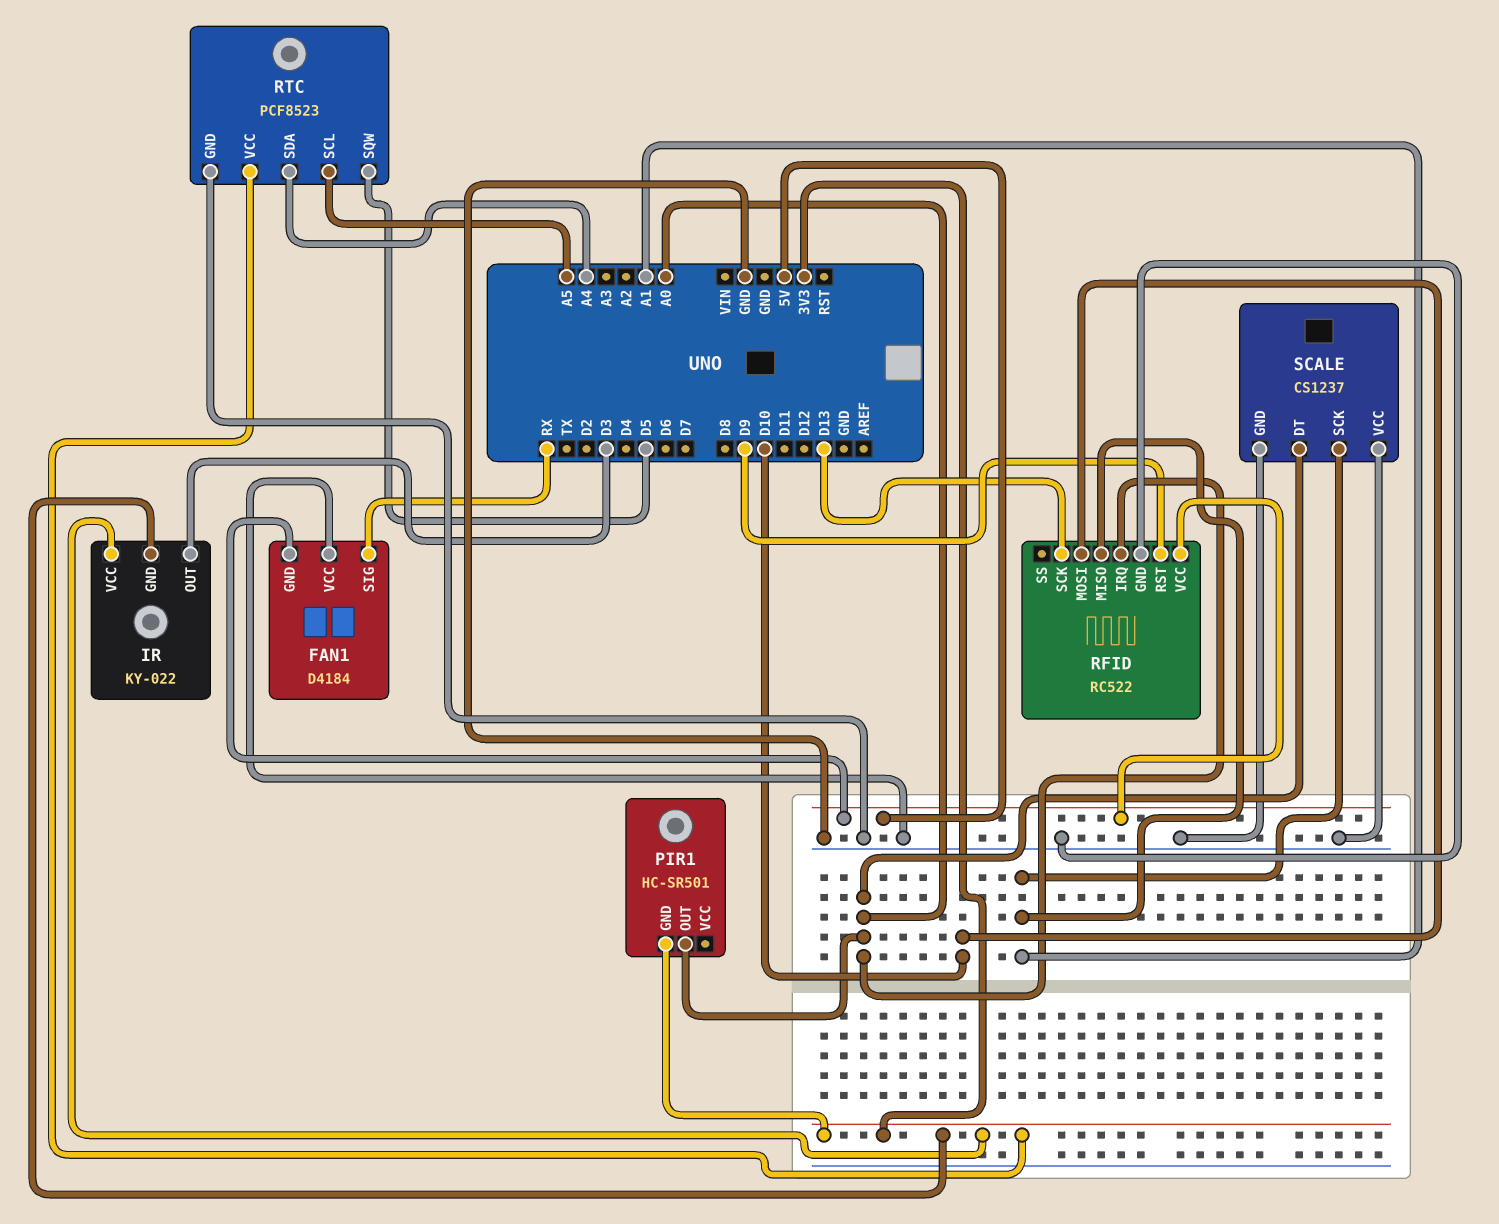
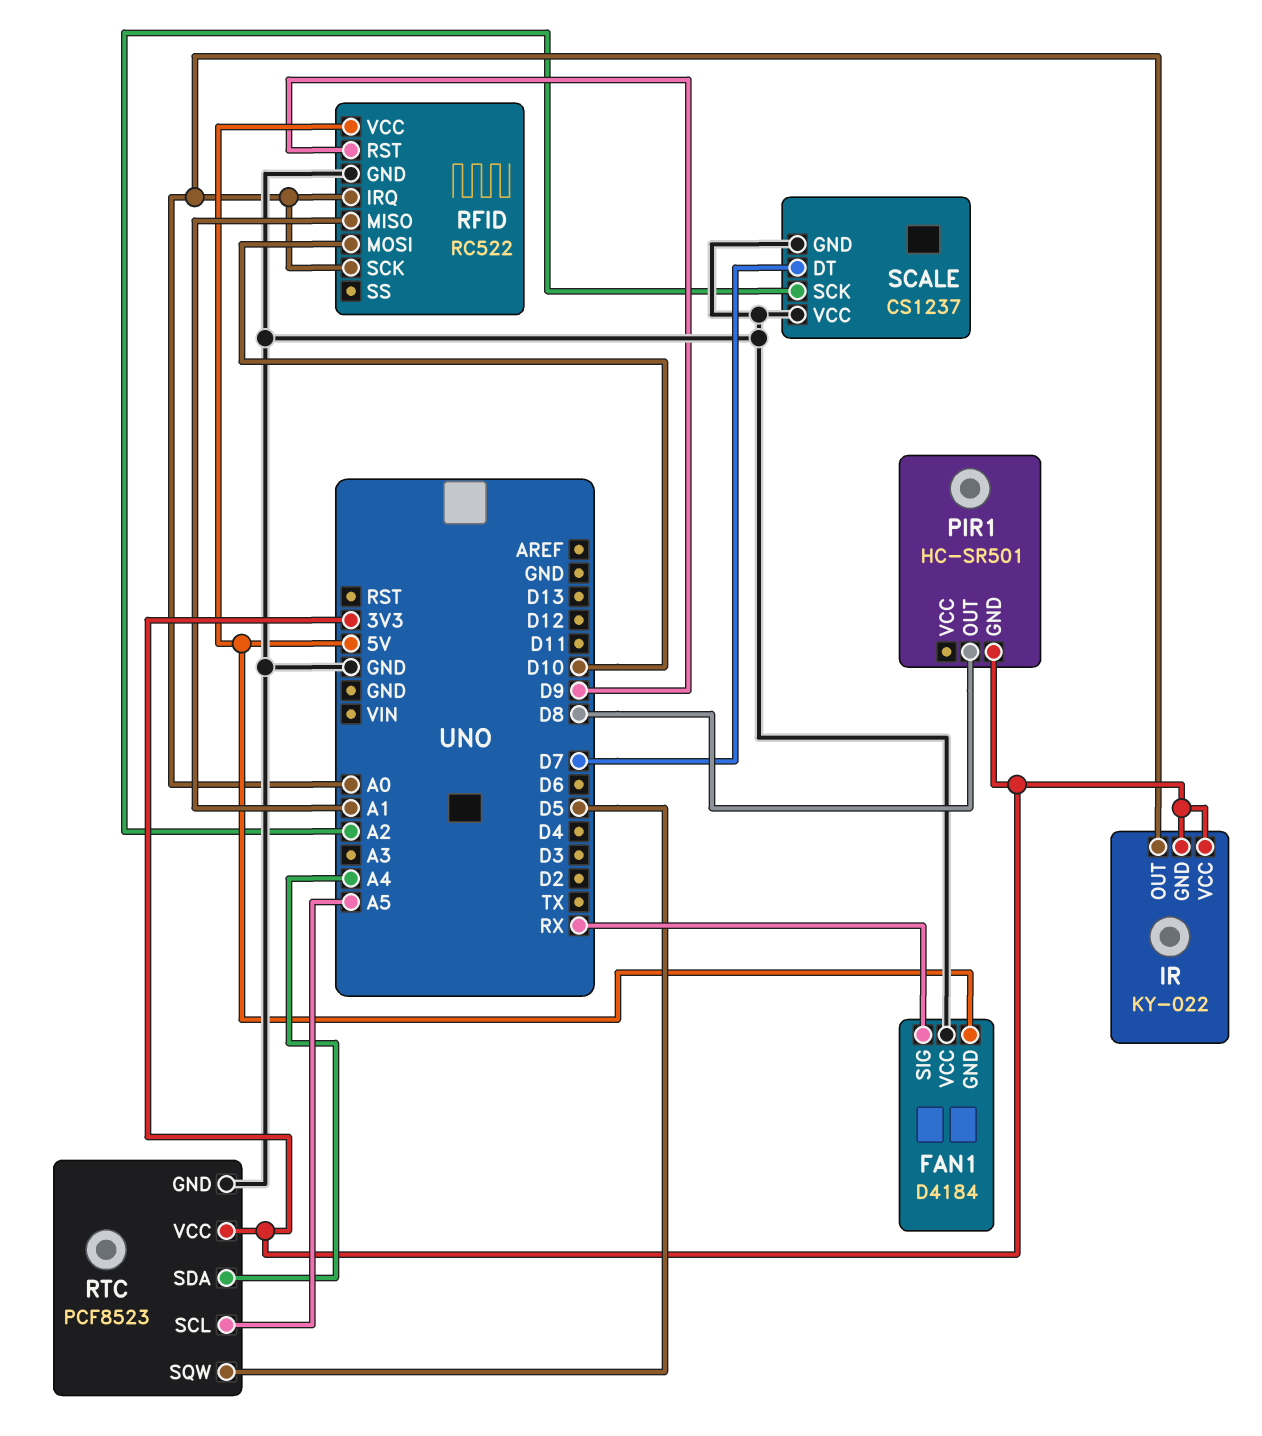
IR pin OUT: D3 -> A0
PIR1 pin OUT: A0 -> D8
RFID pin SCK: D13 -> A0
SCALE pin DT: A0 -> D7
SCALE pin SCK: A1 -> A2

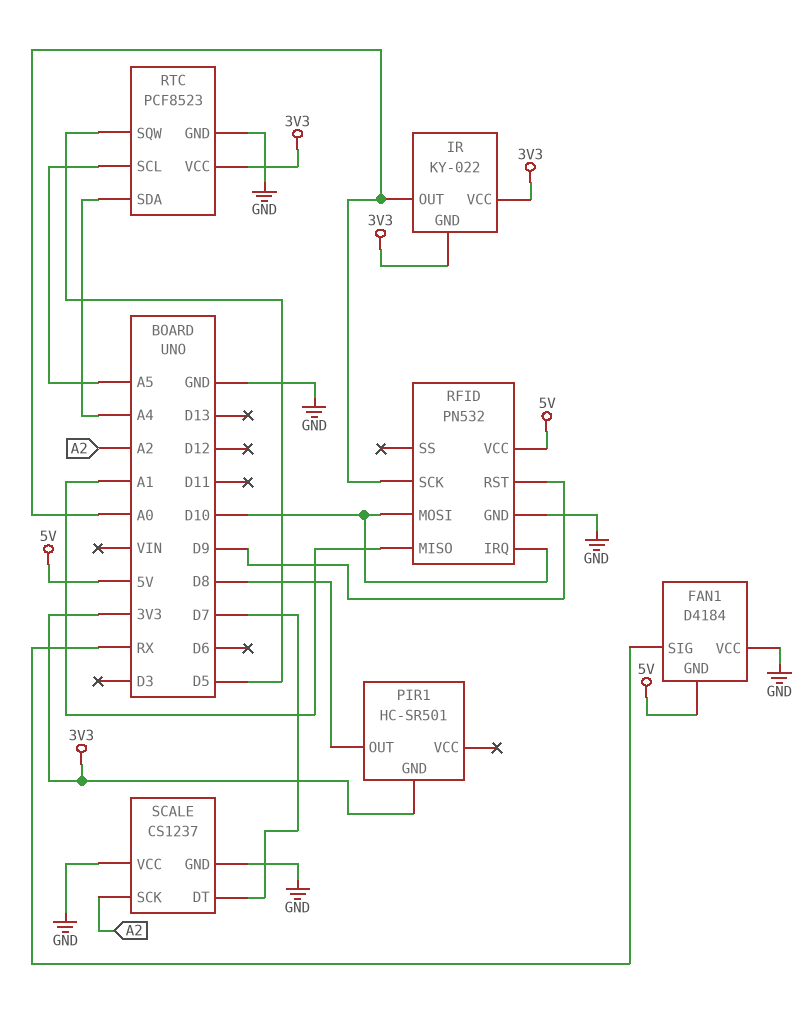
RFID: RC522 -> PN532
RFID pin IRQ: A0 -> D10

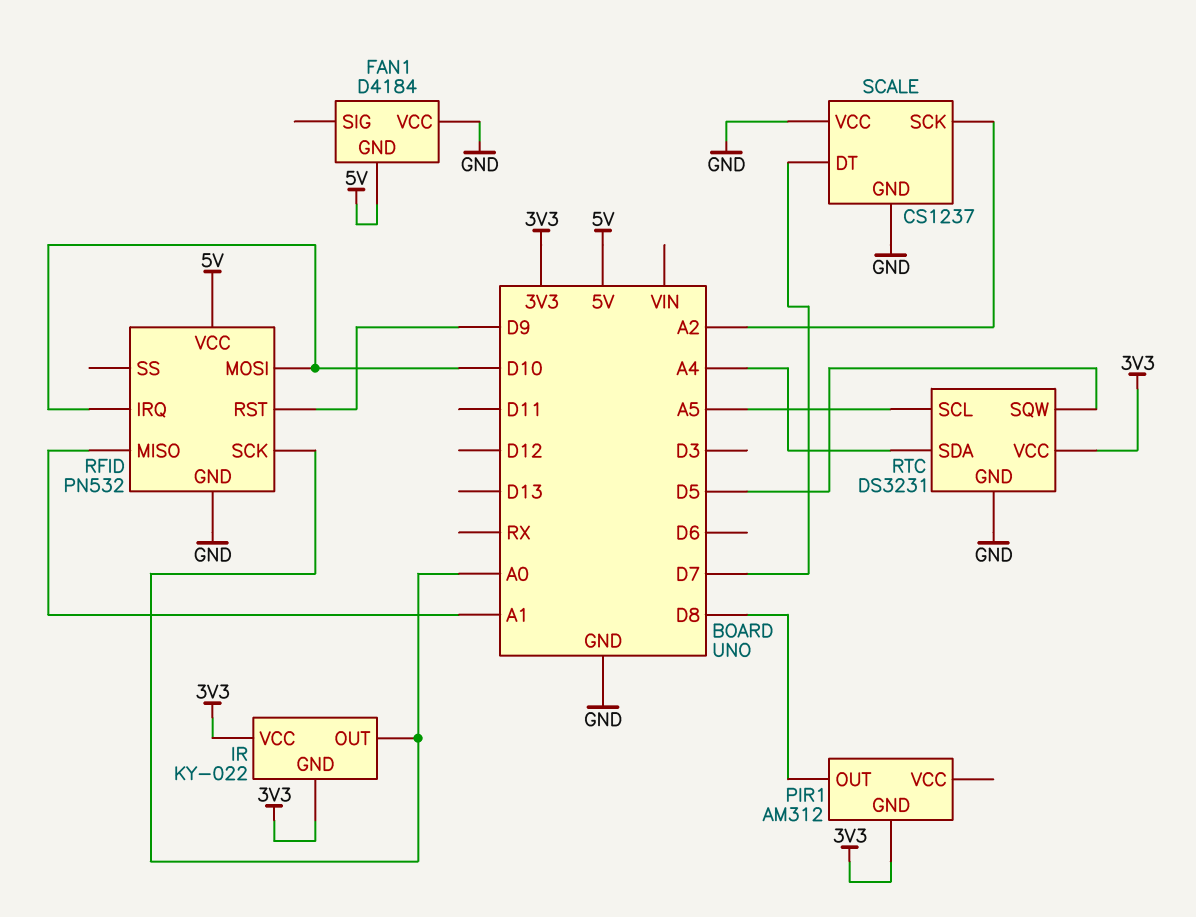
FAN1 pin SIG: RX -> none
PIR1: HC-SR501 -> AM312
RTC: PCF8523 -> DS3231

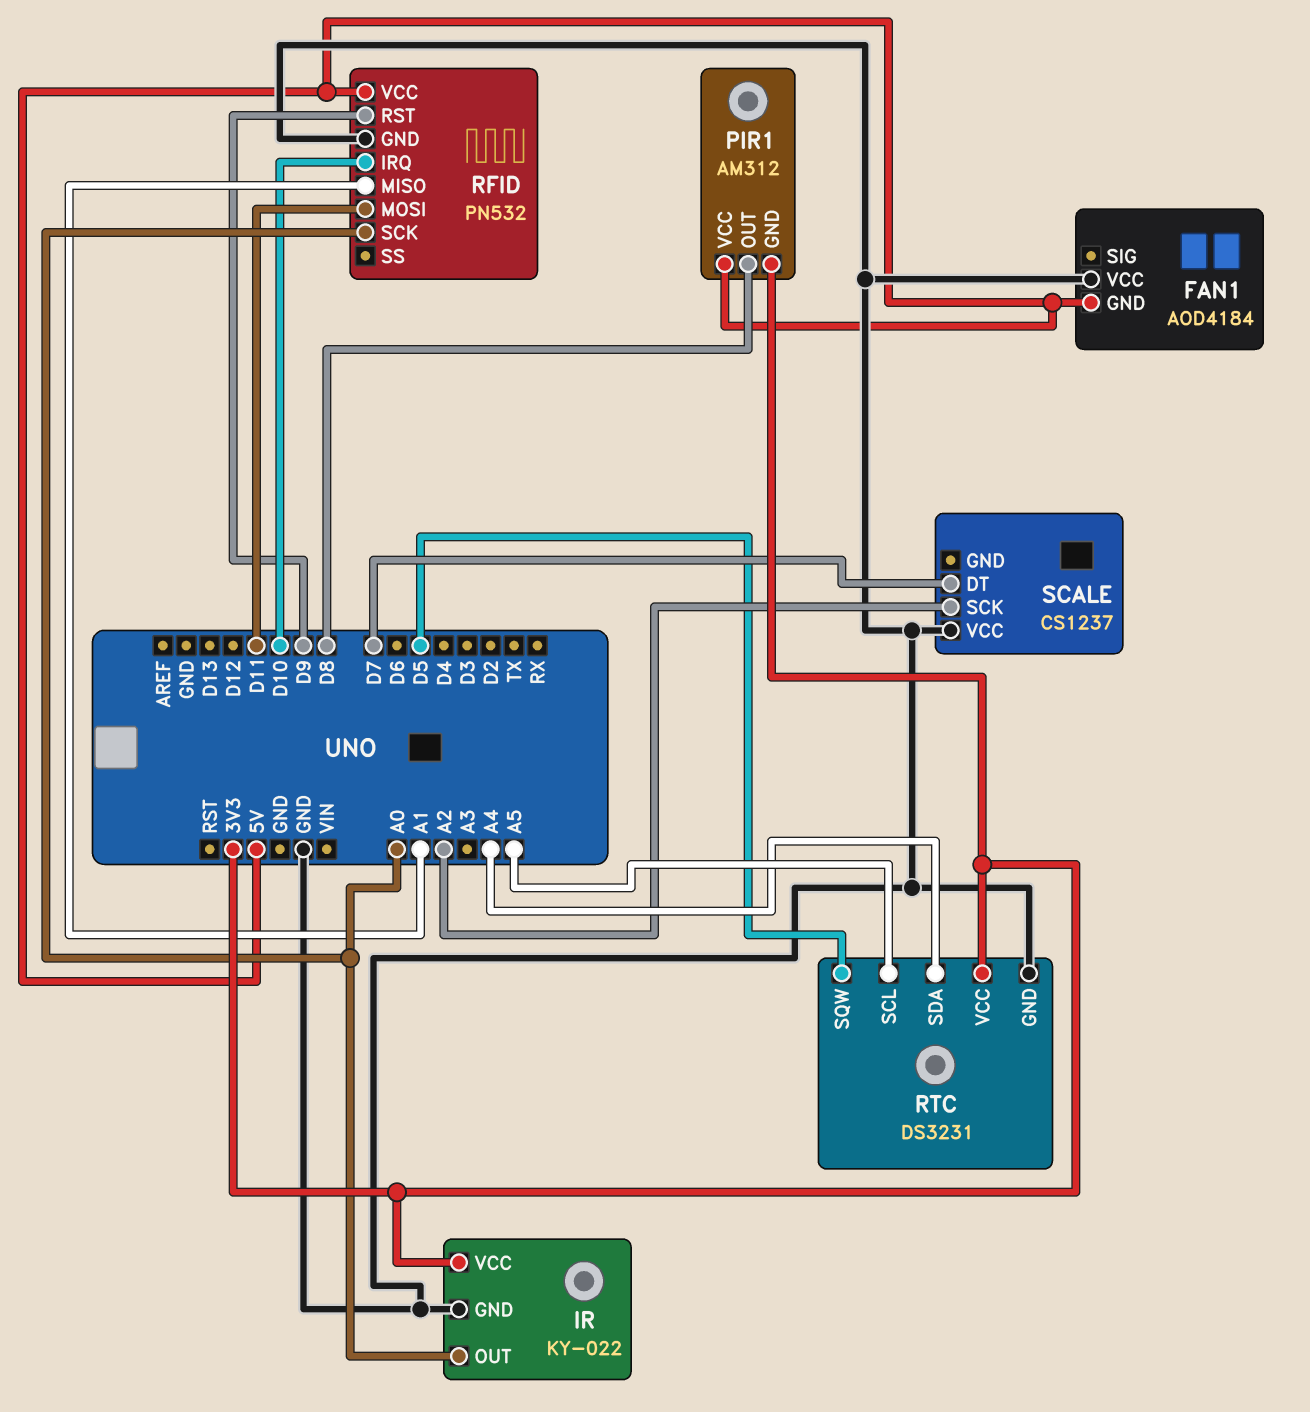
FAN1: D4184 -> AOD4184
IR pin GND: 3V3 -> GND
PIR1 pin VCC: none -> 5V
RFID pin MOSI: D10 -> D11
SCALE pin GND: GND -> none

